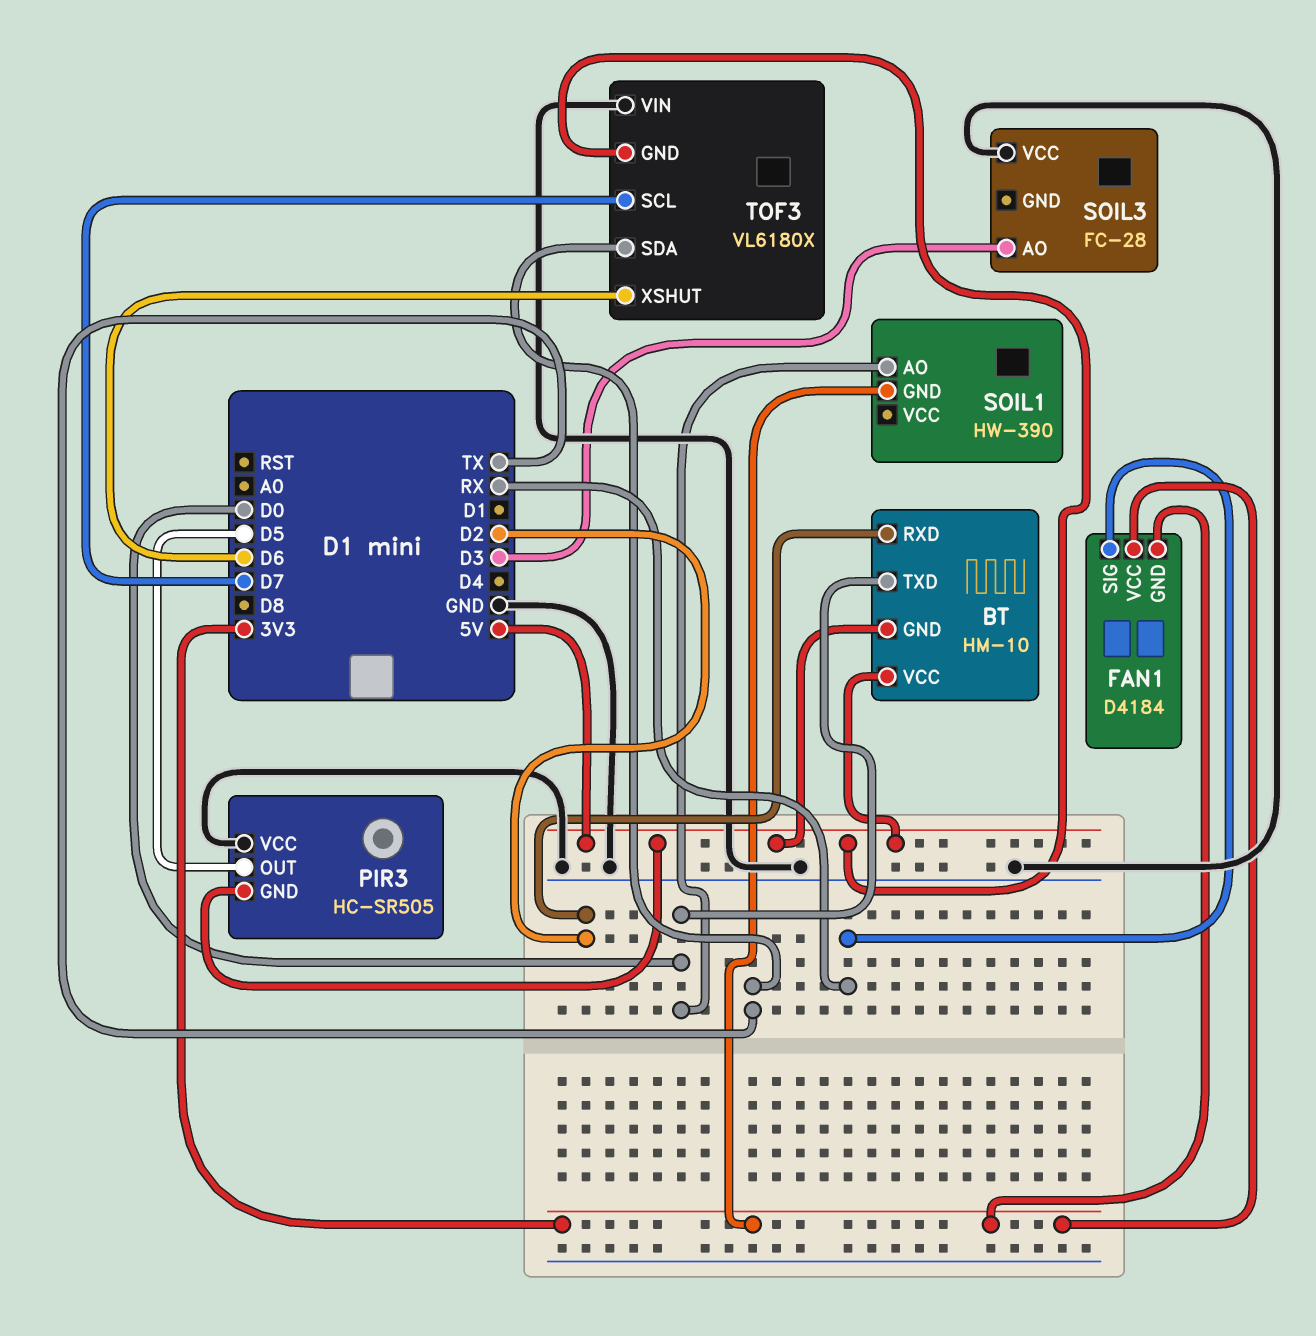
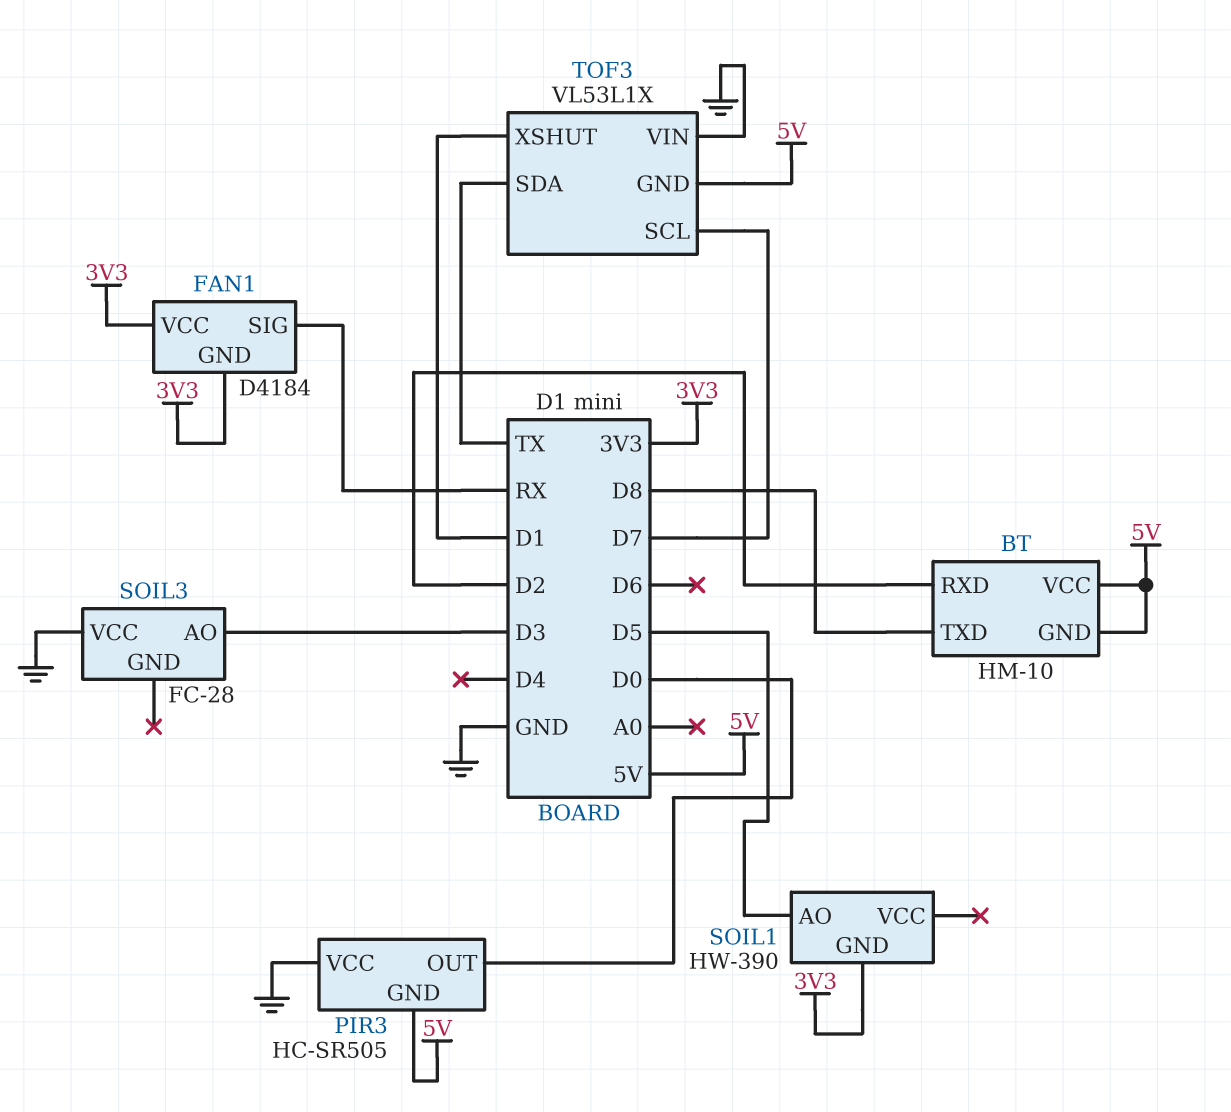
BT pin TXD: D0 -> D8
PIR3 pin OUT: D5 -> D0
SOIL1 pin AO: D0 -> D5
TOF3: VL6180X -> VL53L1X
TOF3 pin XSHUT: D6 -> D1

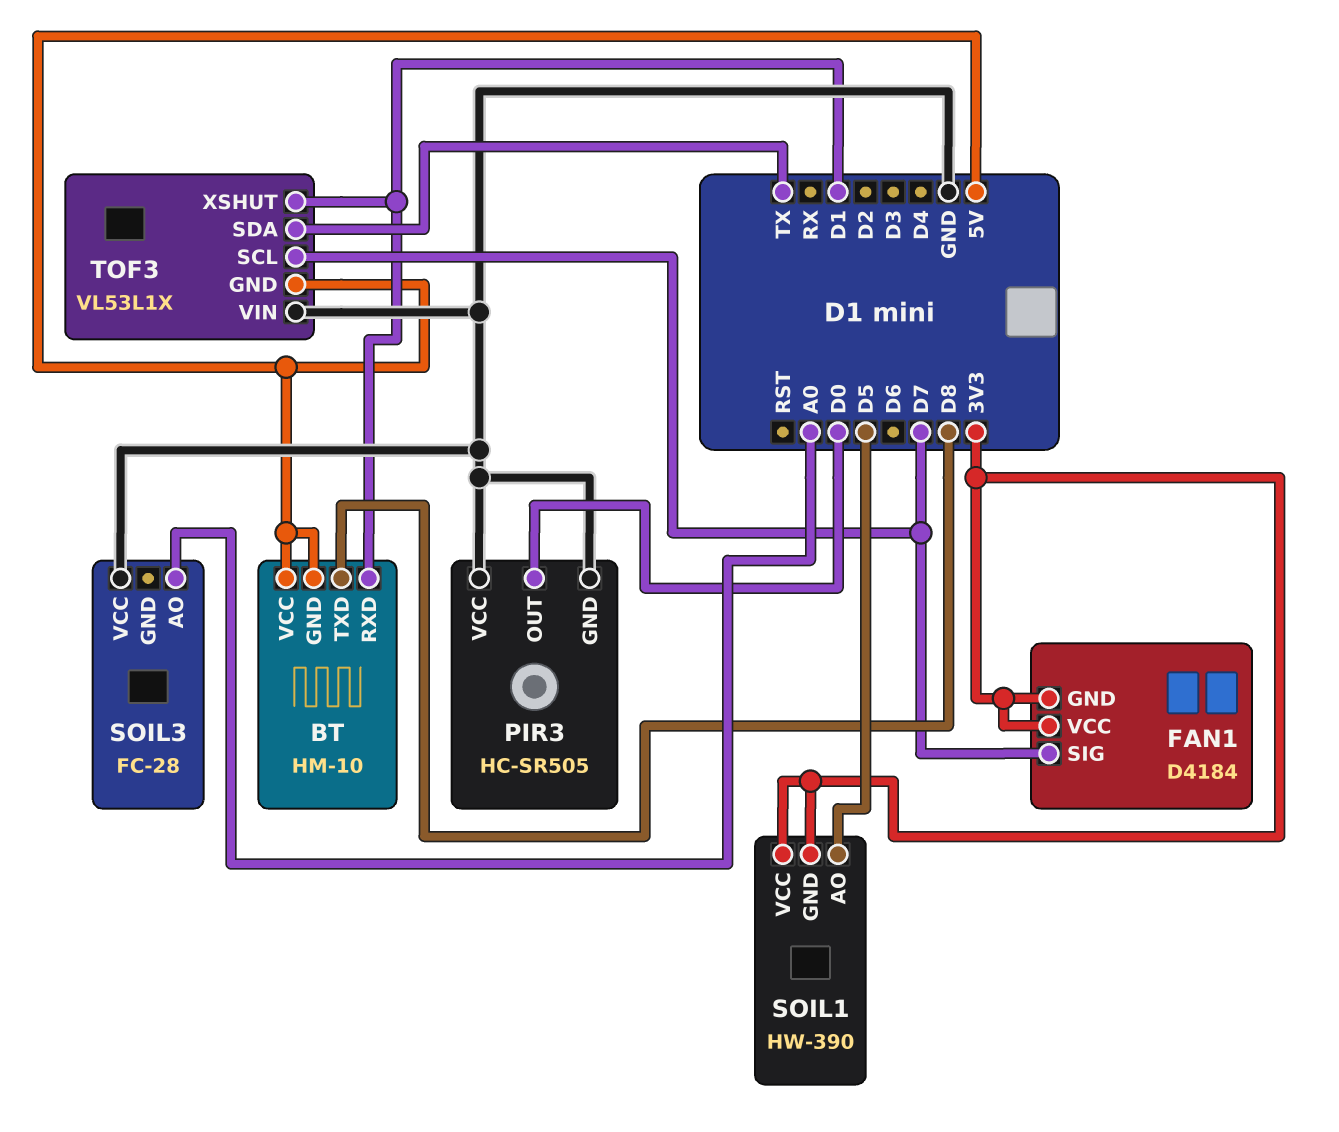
BT pin RXD: D2 -> D1
FAN1 pin SIG: RX -> D7
PIR3 pin GND: 5V -> GND
SOIL1 pin VCC: none -> 3V3
SOIL3 pin AO: D3 -> A0

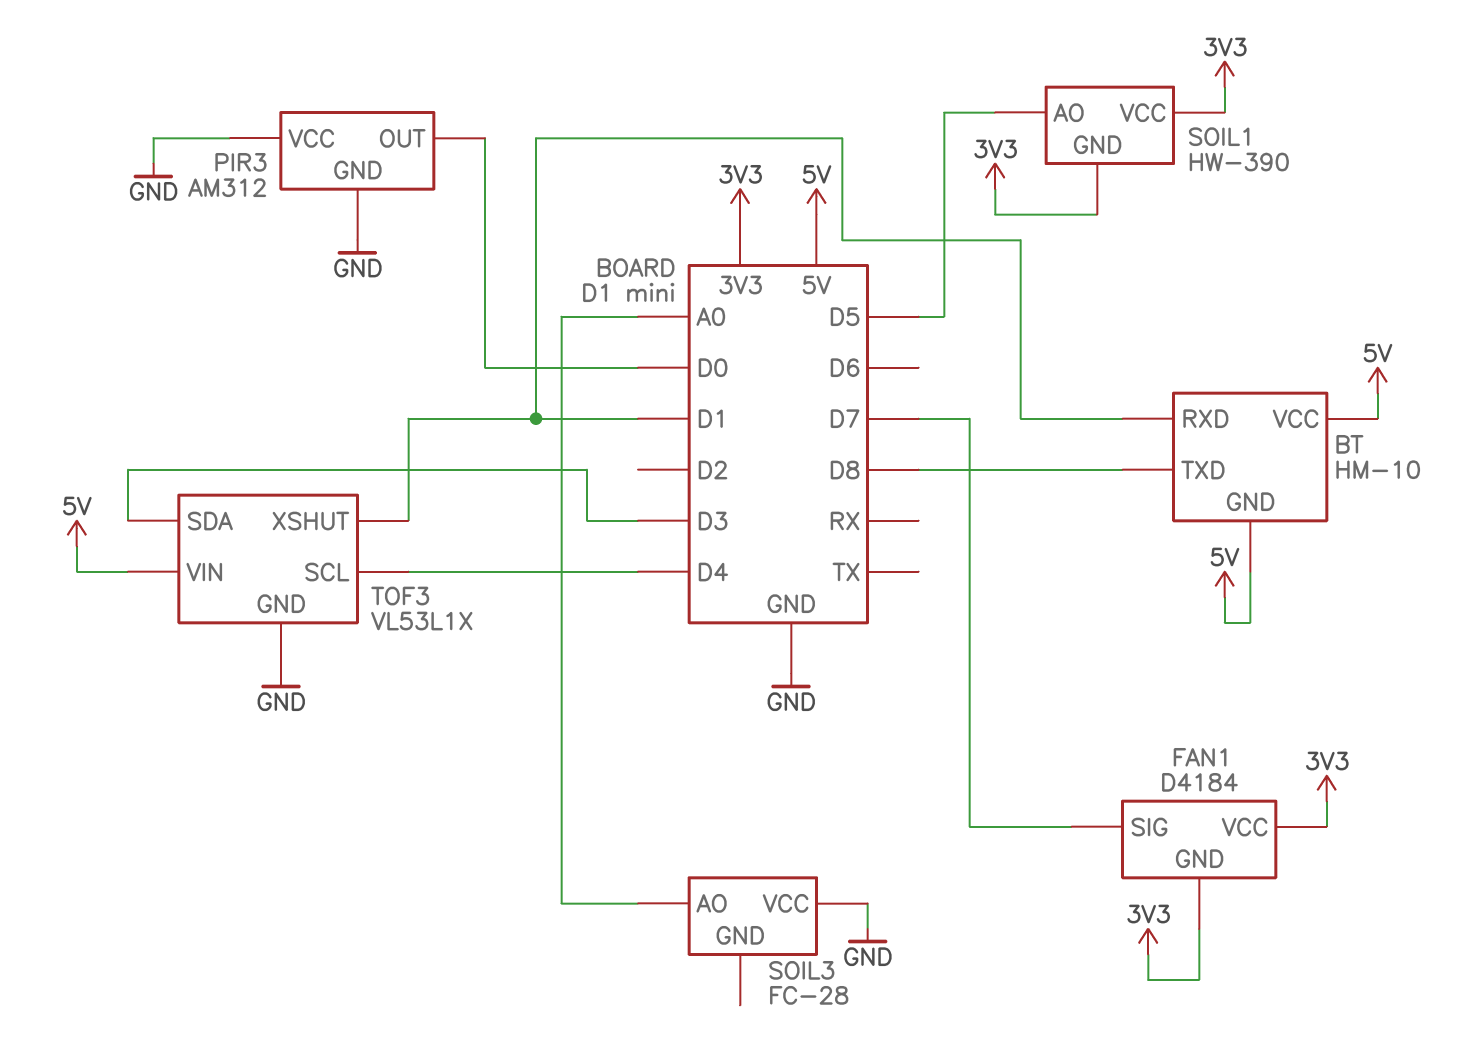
PIR3: HC-SR505 -> AM312
TOF3 pin GND: 5V -> GND
TOF3 pin SCL: D7 -> D4
TOF3 pin SDA: TX -> D3
TOF3 pin VIN: GND -> 5V

